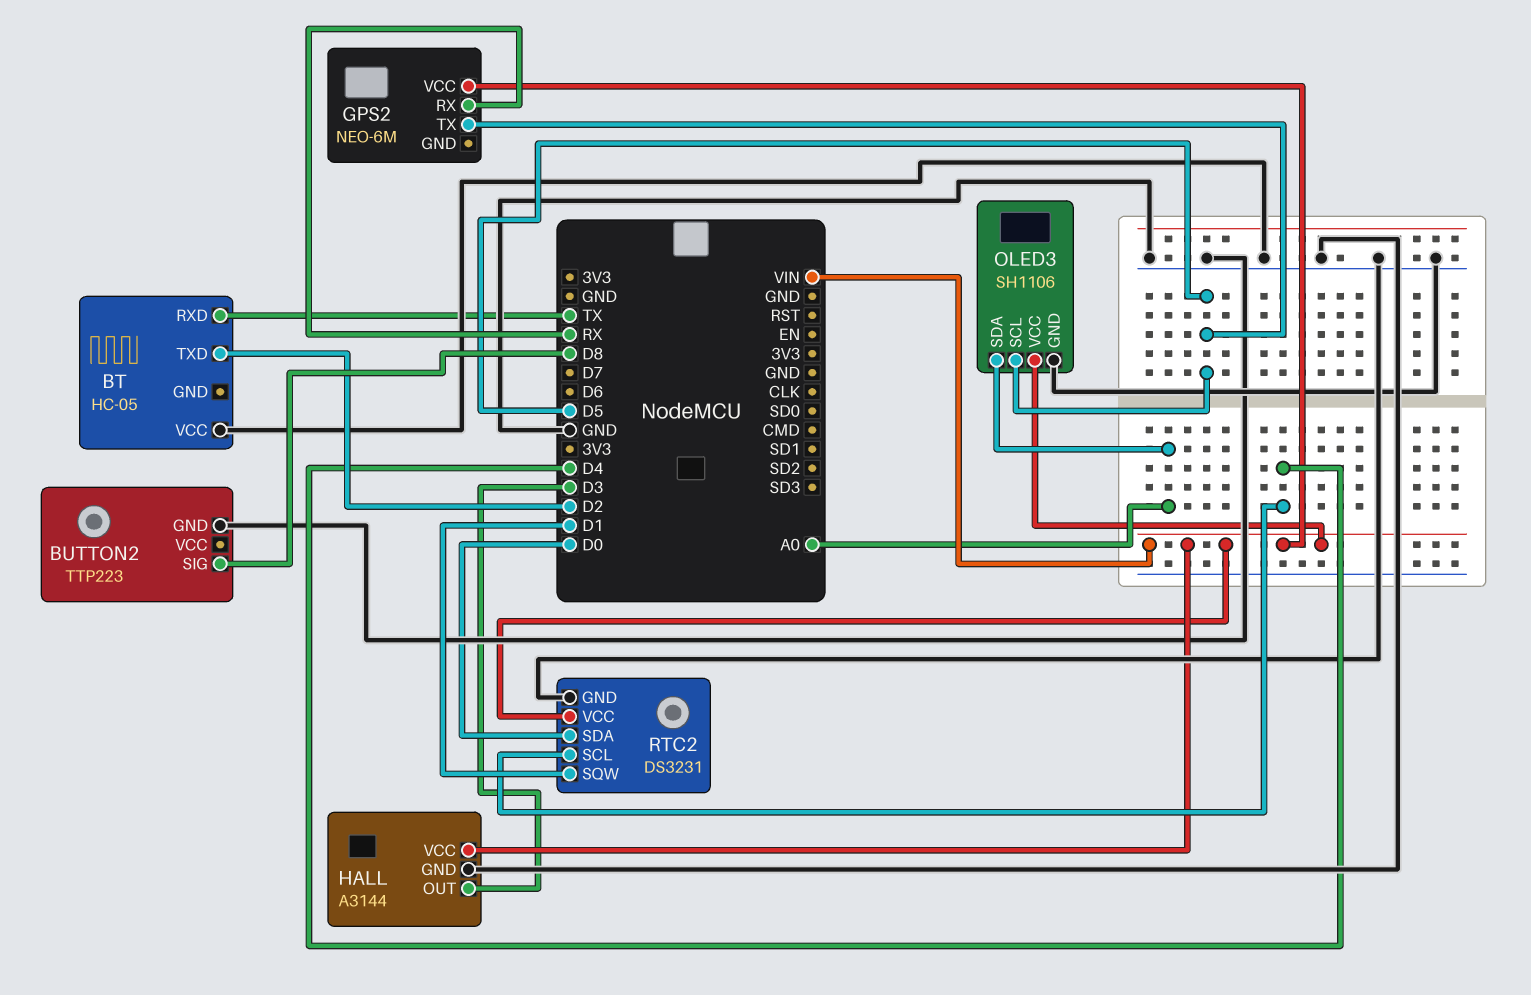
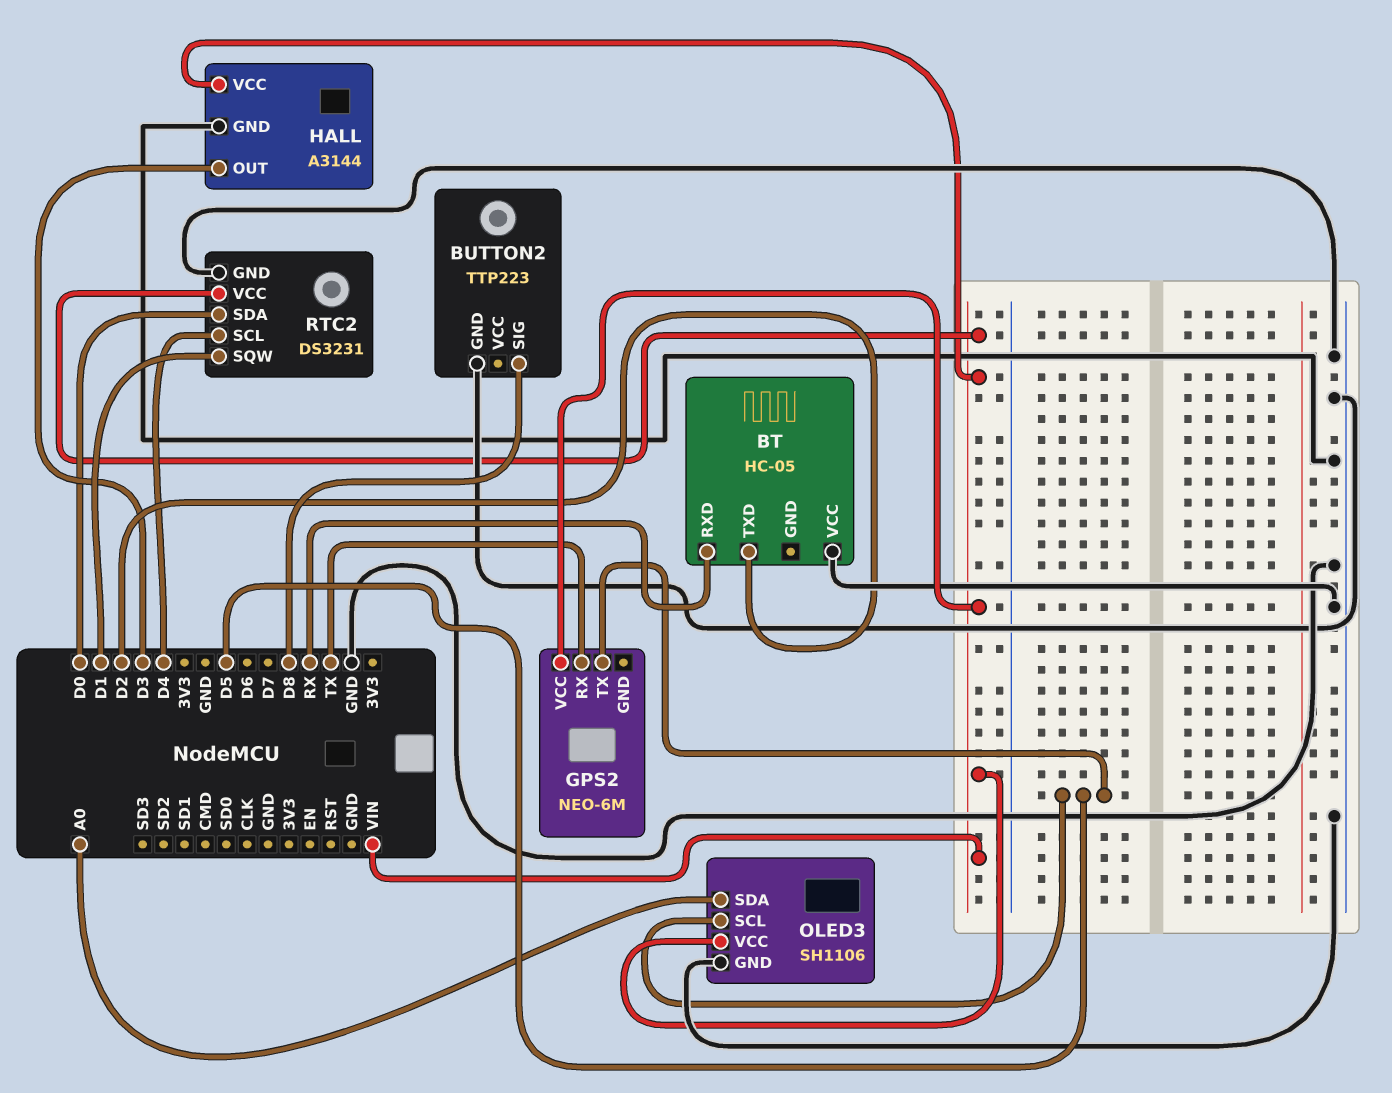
BT pin RXD: TX -> RX
GPS2 pin RX: RX -> TX

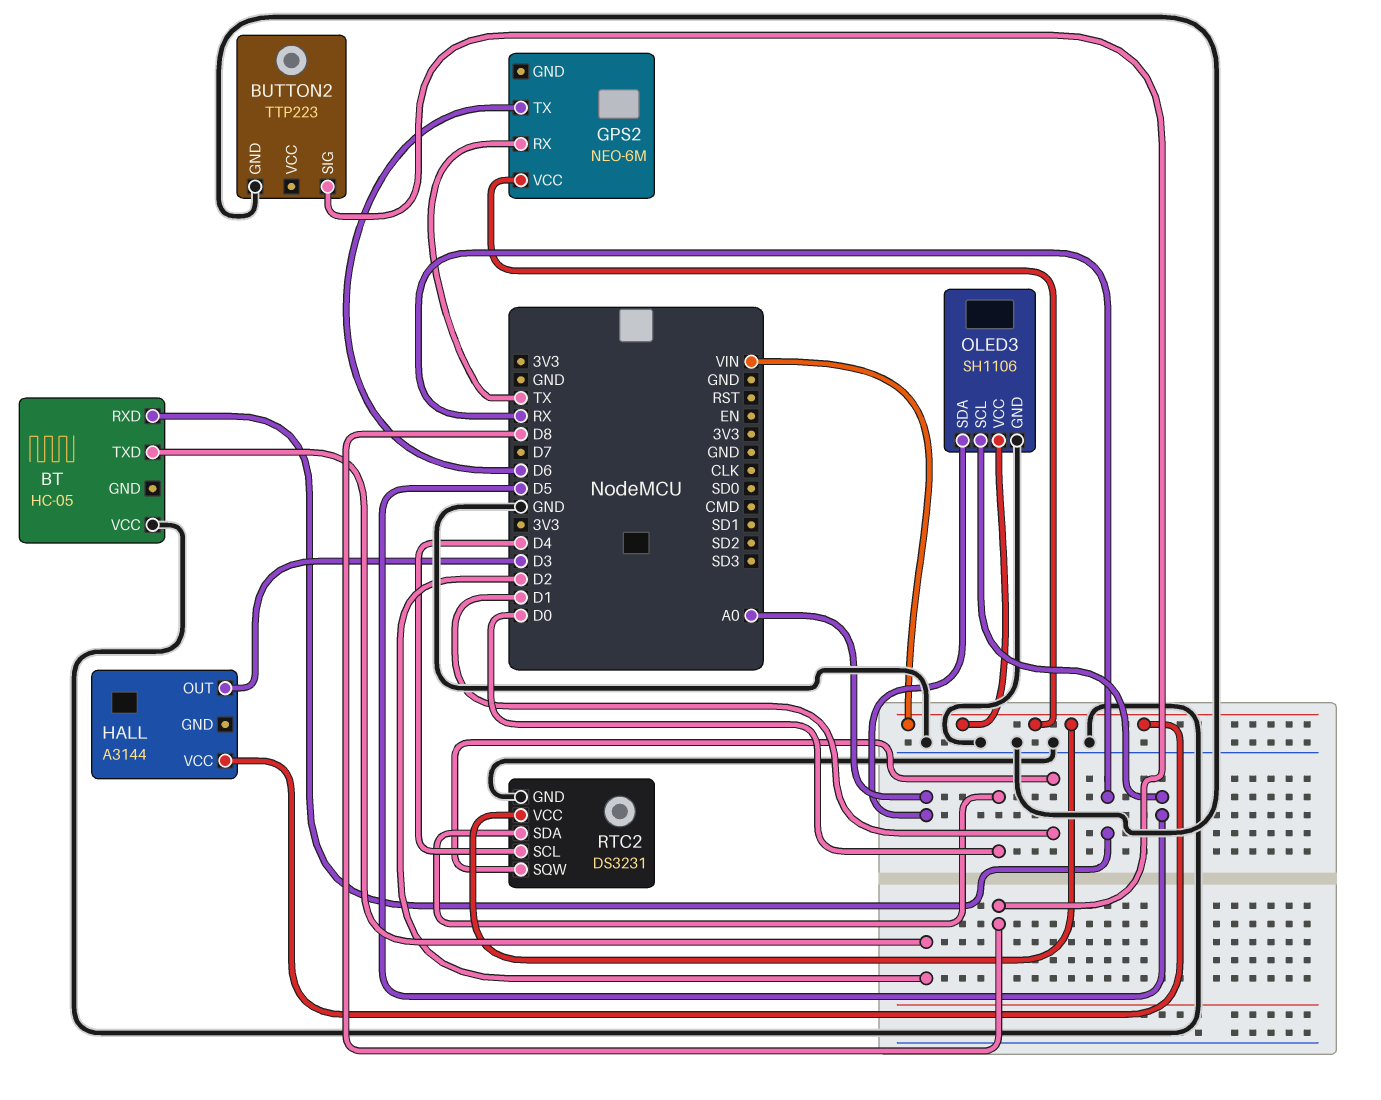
GPS2 pin TX: D5 -> D6
HALL pin GND: GND -> none

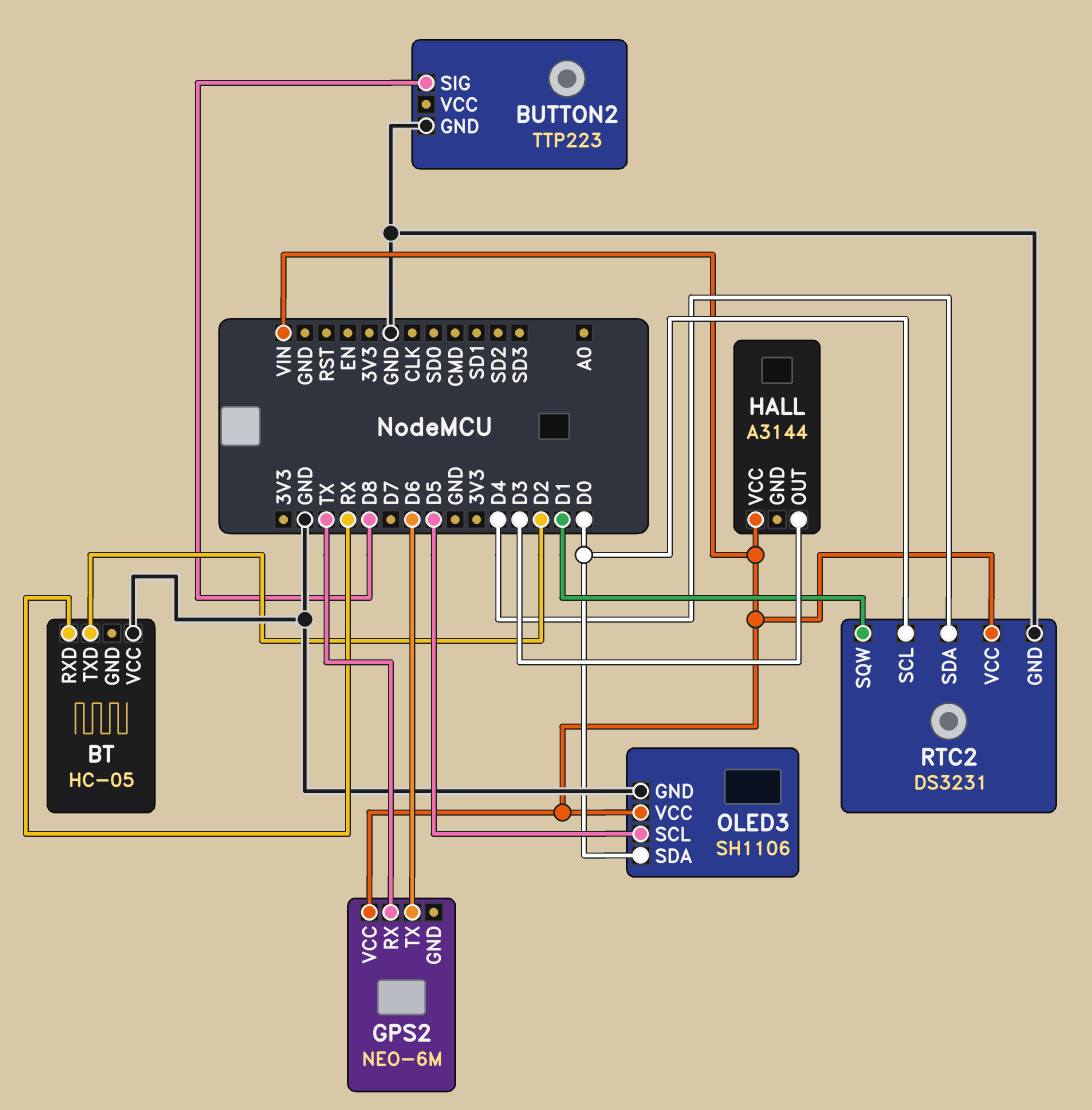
OLED3 pin SDA: A0 -> D0
RTC2 pin SCL: D4 -> D0
RTC2 pin SDA: D0 -> D4

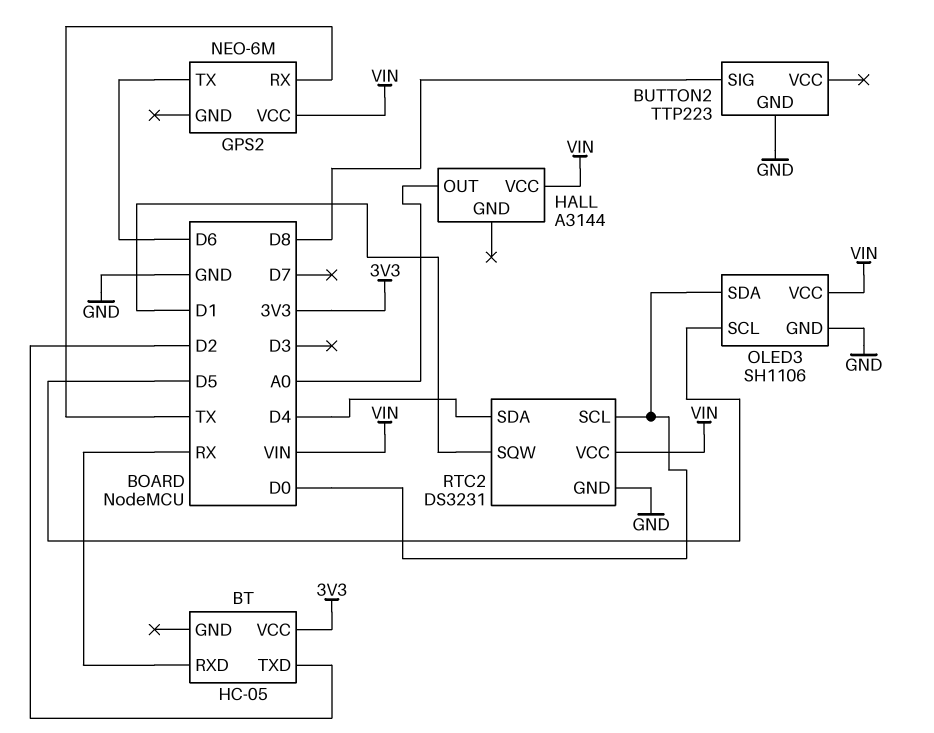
BT pin VCC: GND -> 3V3
HALL pin OUT: D3 -> A0

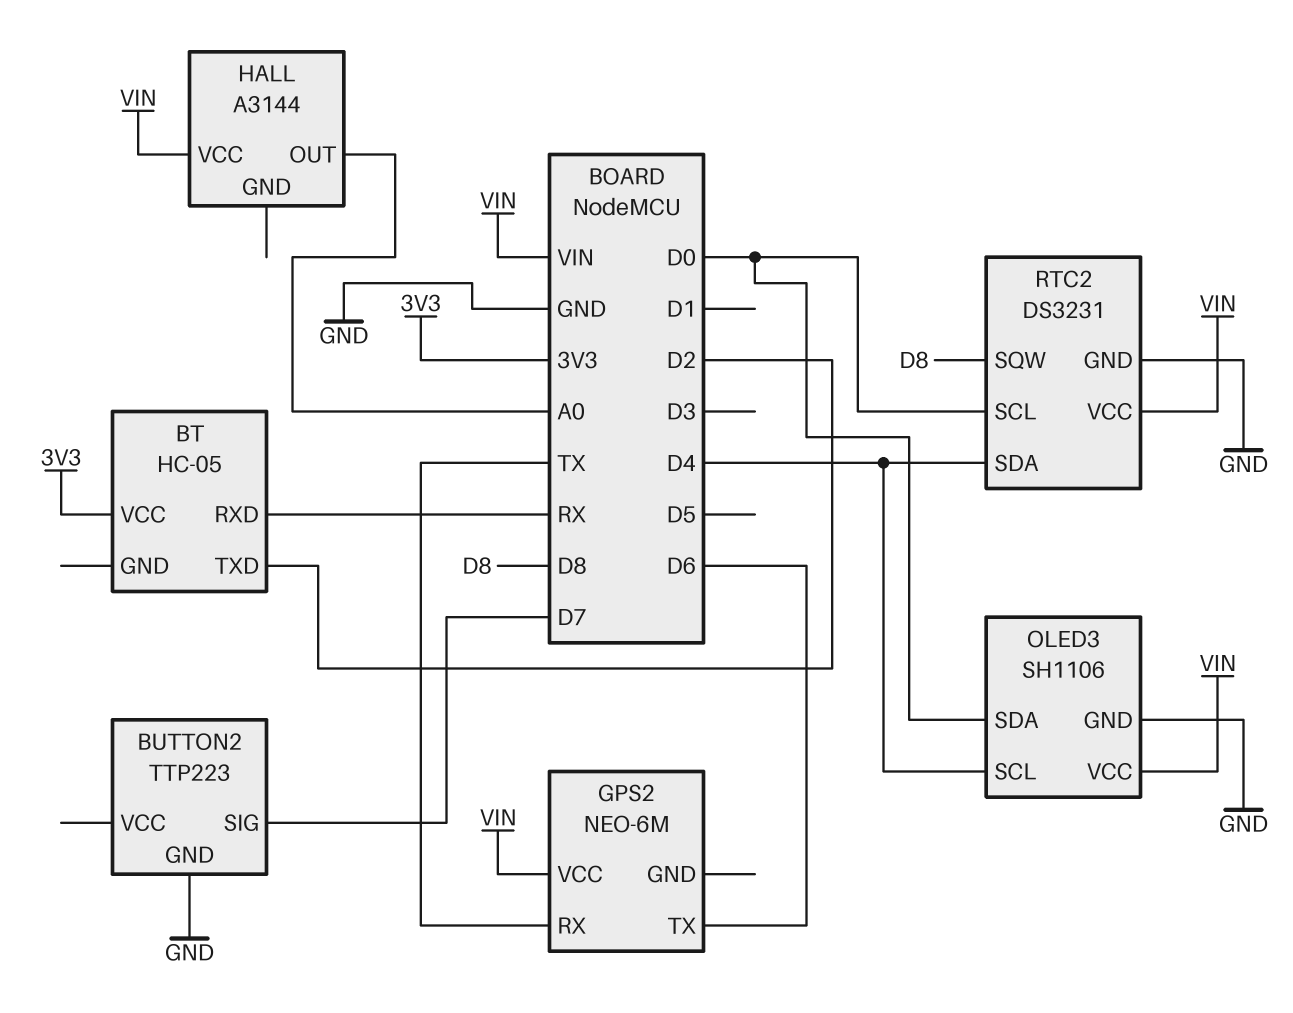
BUTTON2 pin SIG: D8 -> D7
OLED3 pin SCL: D5 -> D4
RTC2 pin SQW: D1 -> D8

